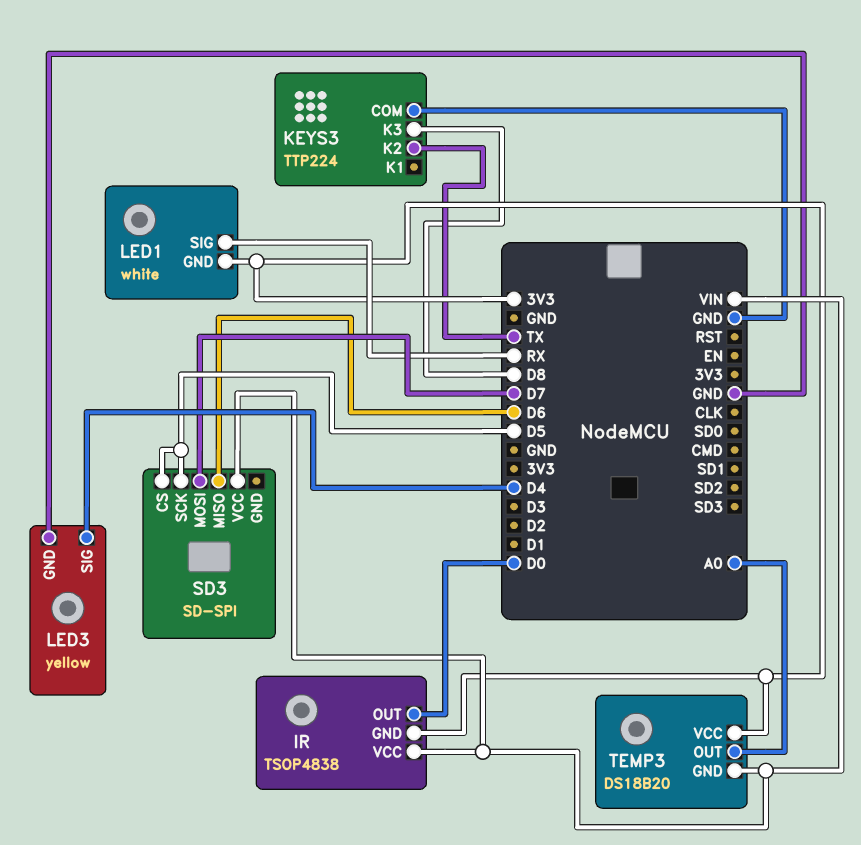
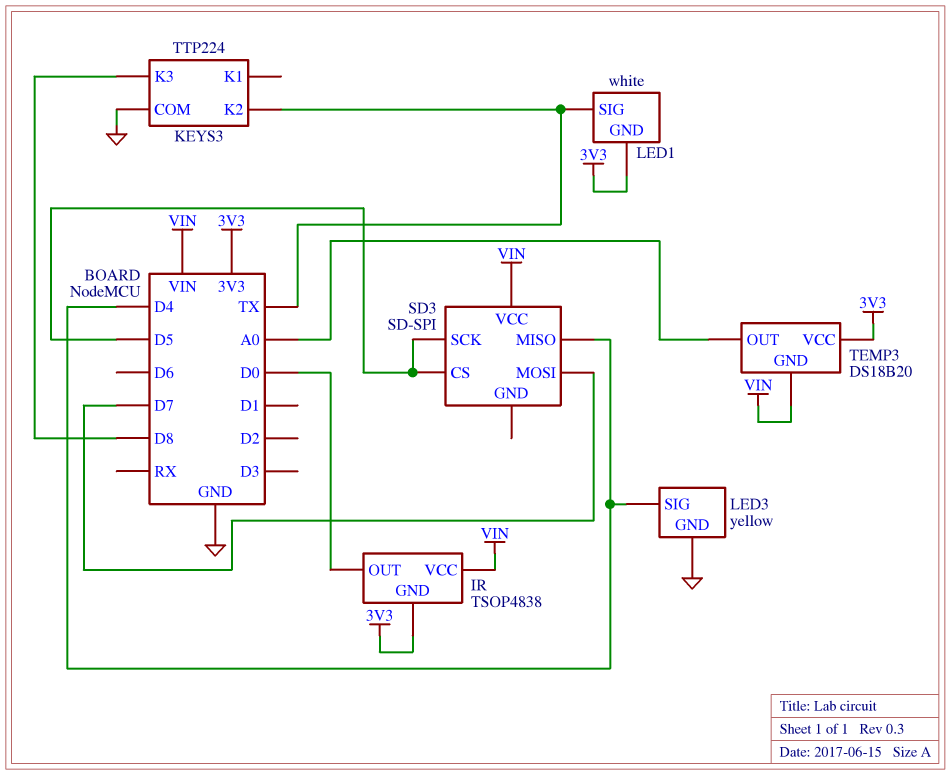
LED1 pin SIG: RX -> TX
SD3 pin MISO: D6 -> D4

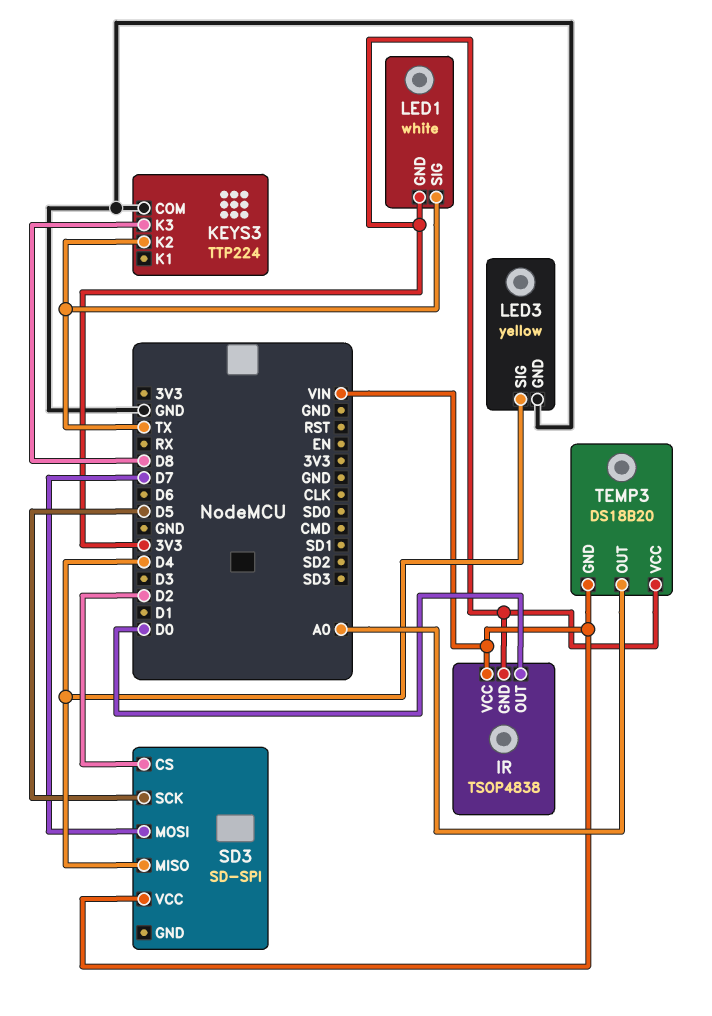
SD3 pin CS: D5 -> D2

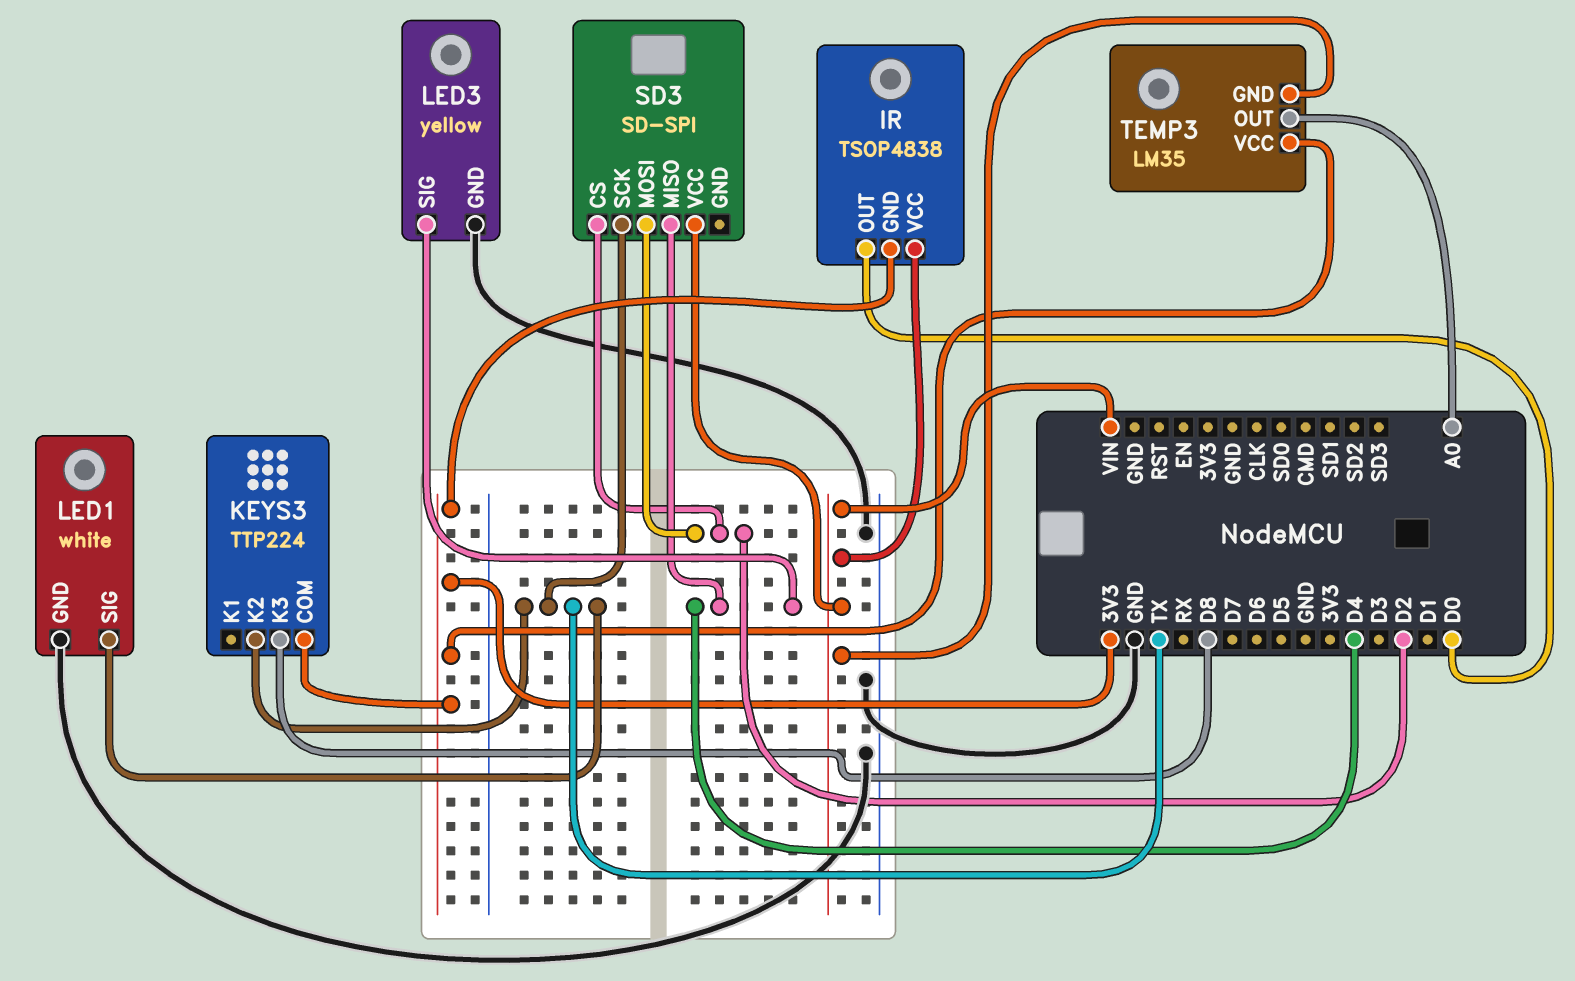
KEYS3 pin COM: GND -> 3V3
LED1 pin GND: 3V3 -> GND
SD3 pin MOSI: D7 -> D2
SD3 pin SCK: D5 -> TX
TEMP3: DS18B20 -> LM35

